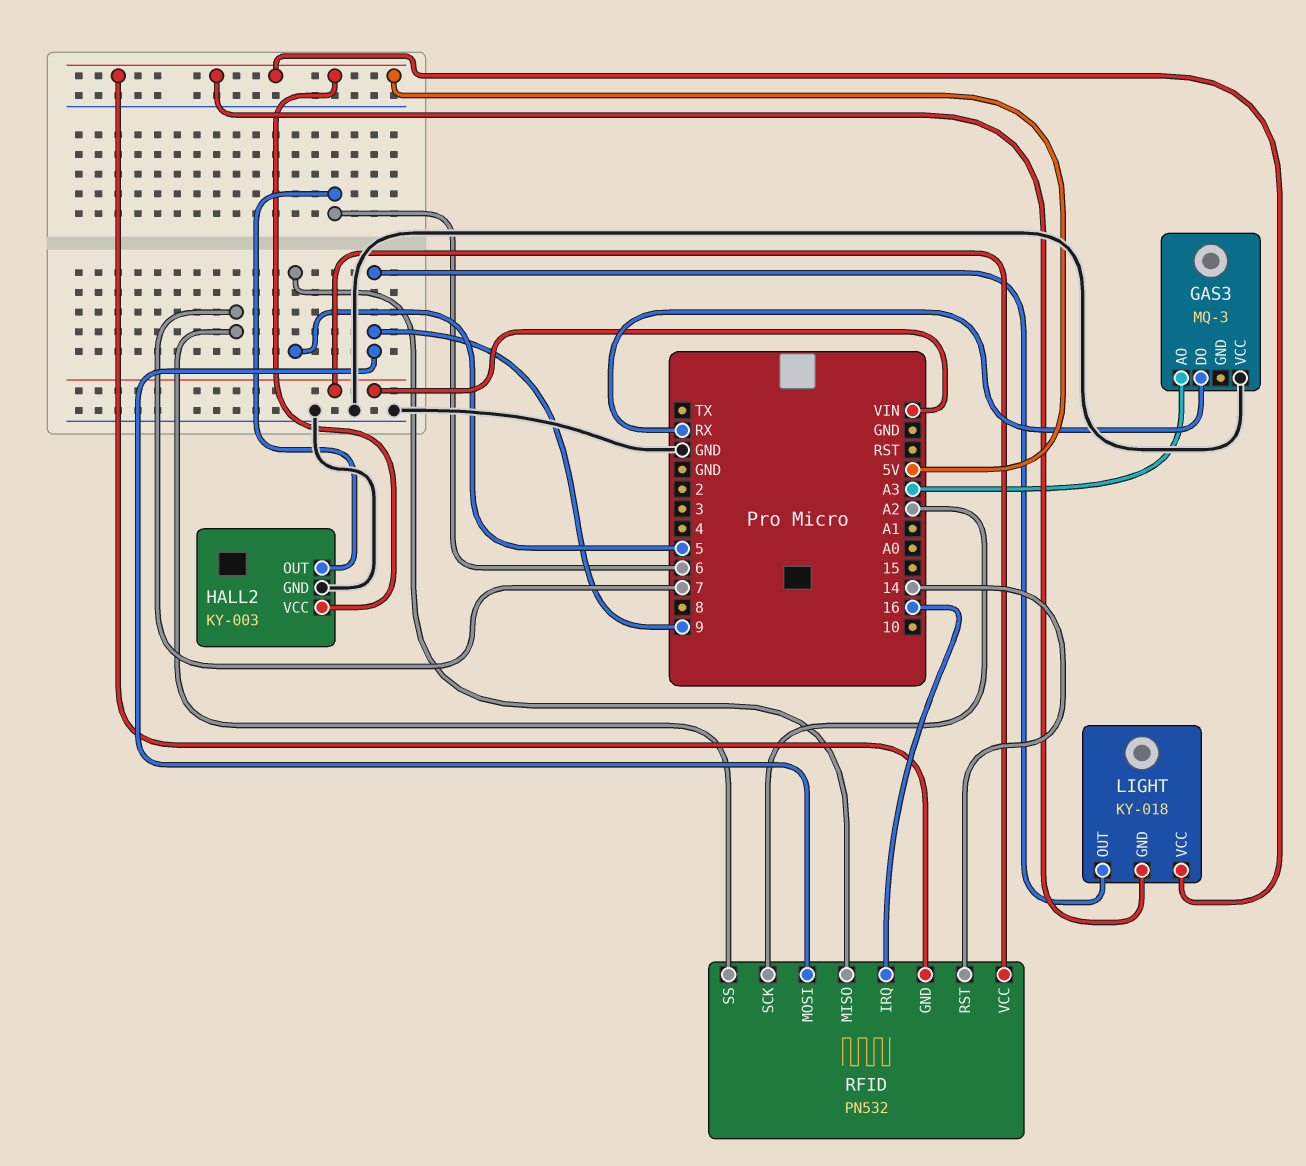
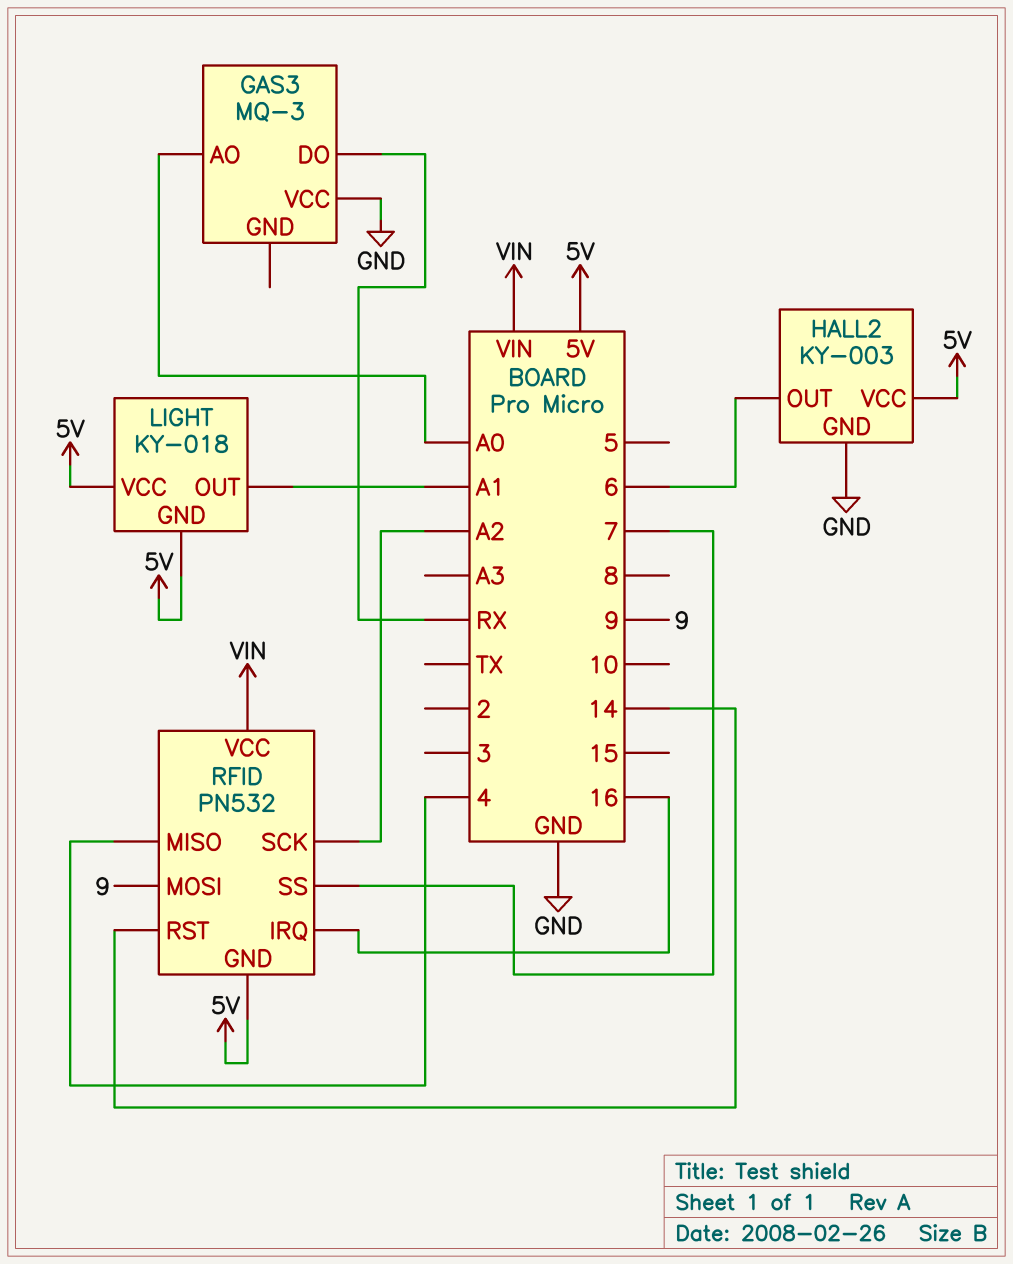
GAS3 pin AO: A3 -> A0
LIGHT pin OUT: 9 -> A1
RFID pin MISO: 5 -> 4

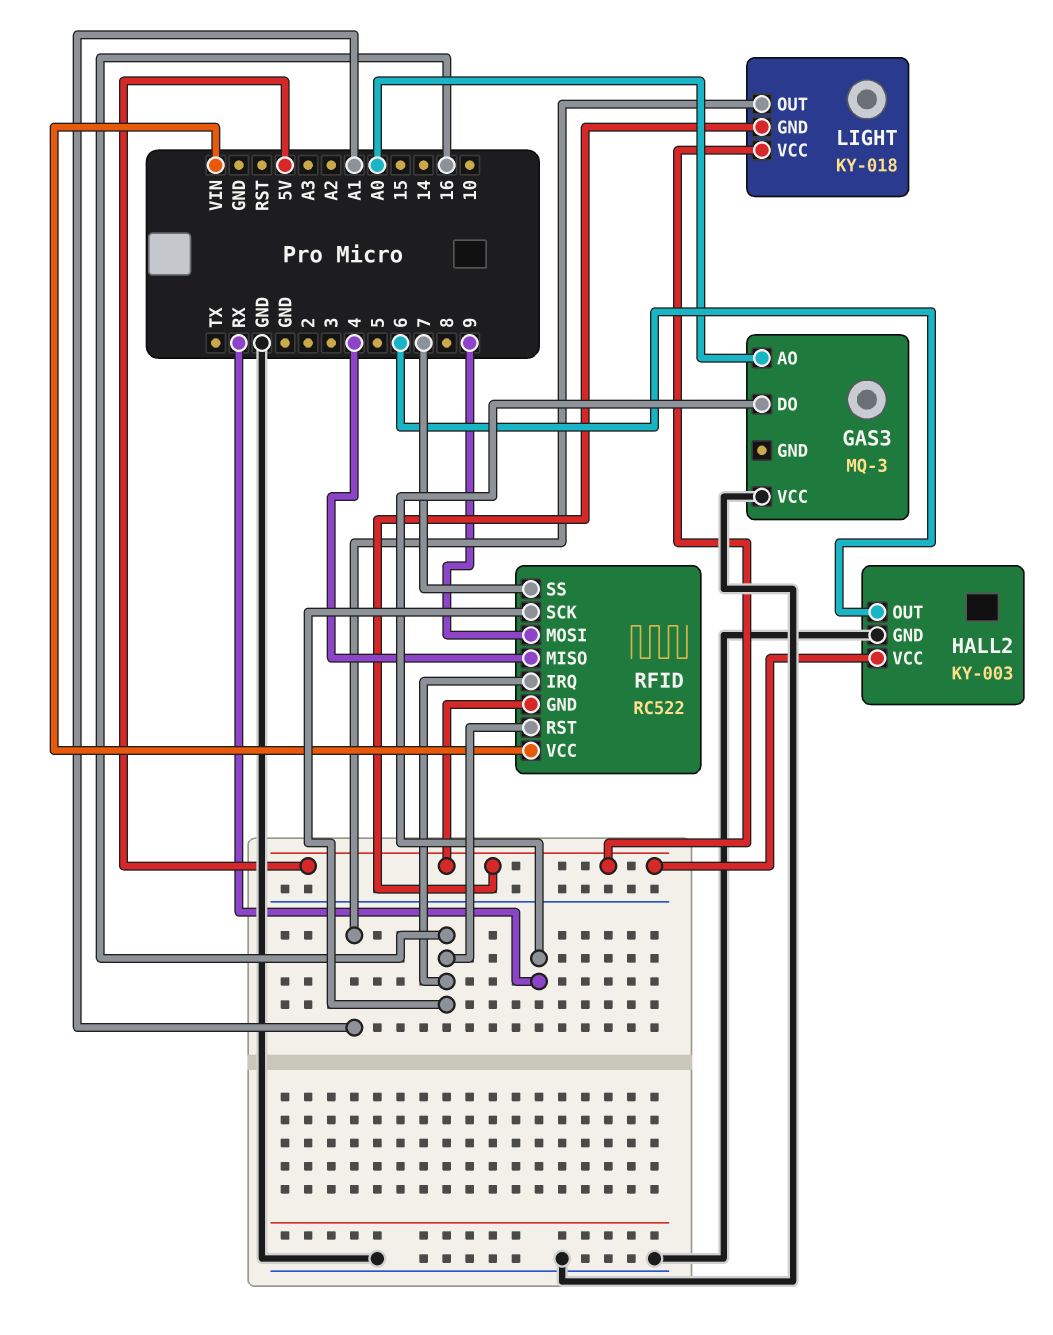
RFID: PN532 -> RC522
RFID pin RST: 14 -> 16
RFID pin SCK: A2 -> 16

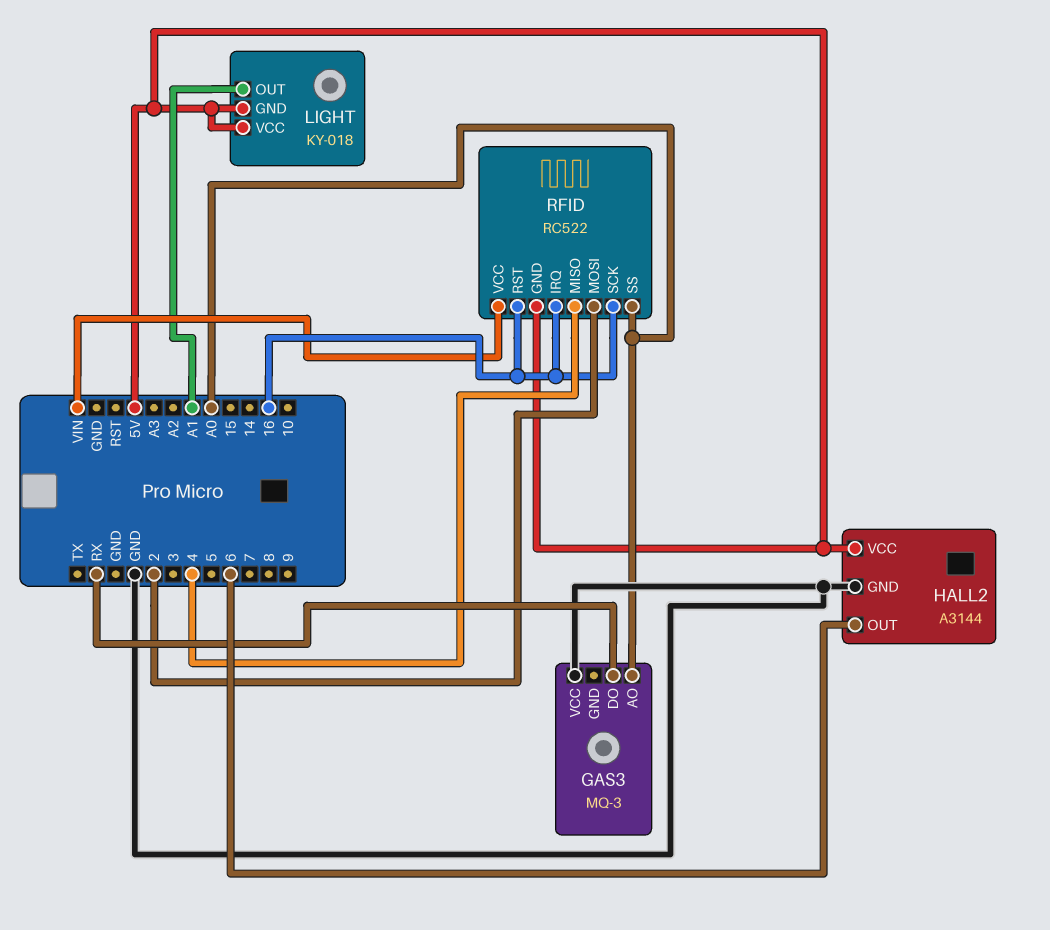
HALL2: KY-003 -> A3144
RFID pin MOSI: 9 -> 2
RFID pin SS: 7 -> A0

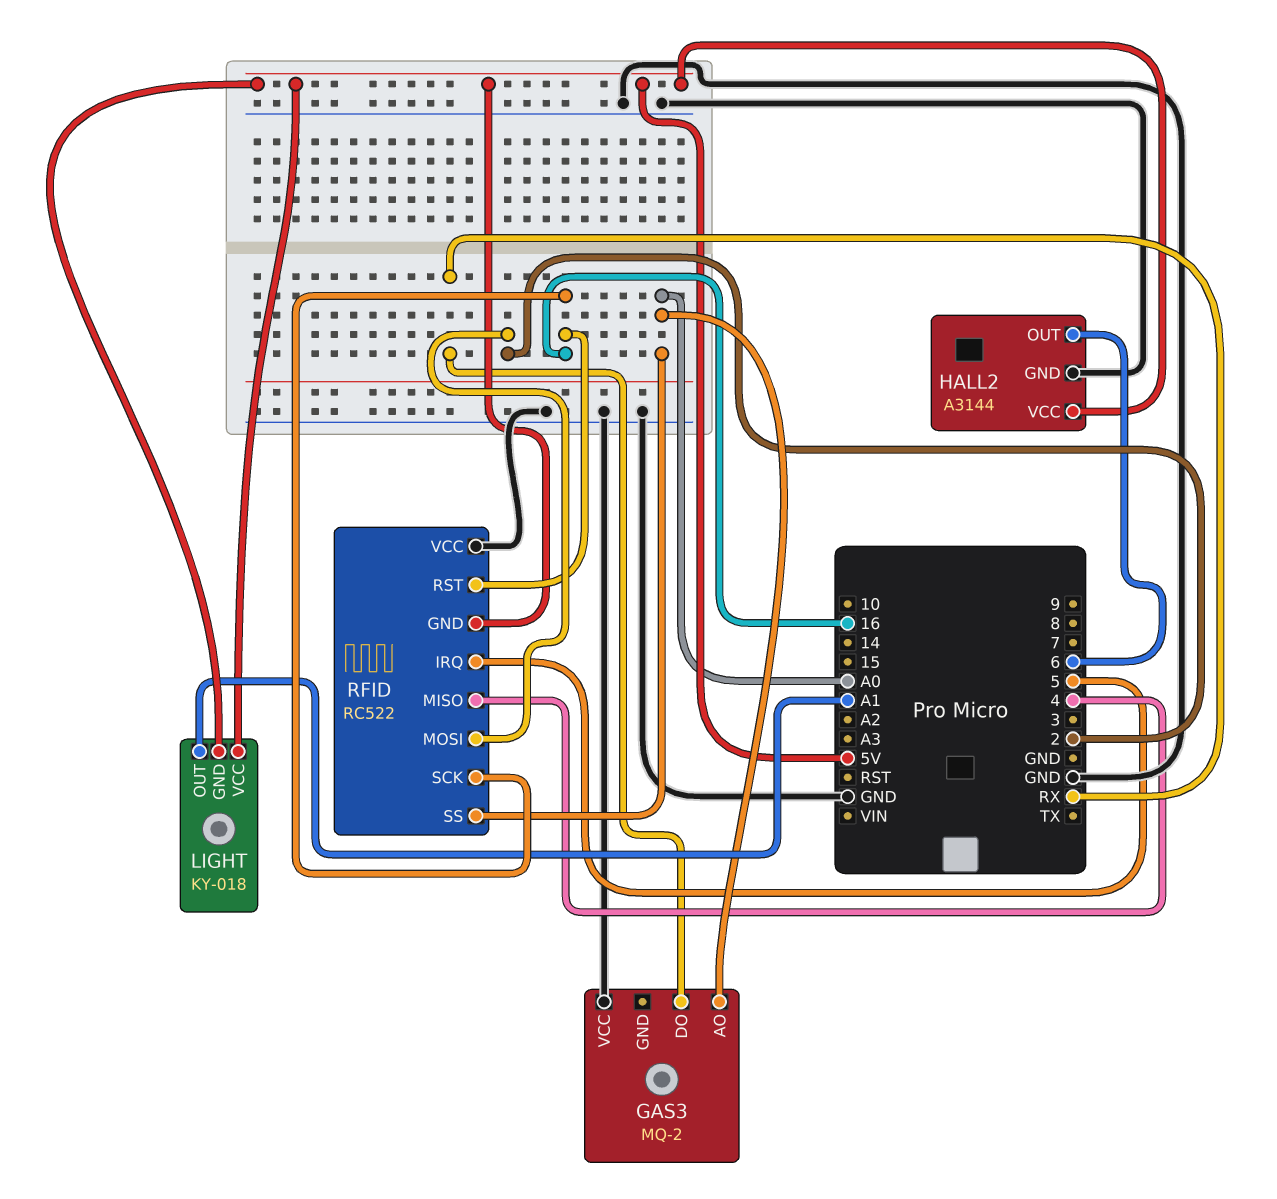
GAS3: MQ-3 -> MQ-2
RFID pin IRQ: 16 -> 5
RFID pin VCC: VIN -> GND

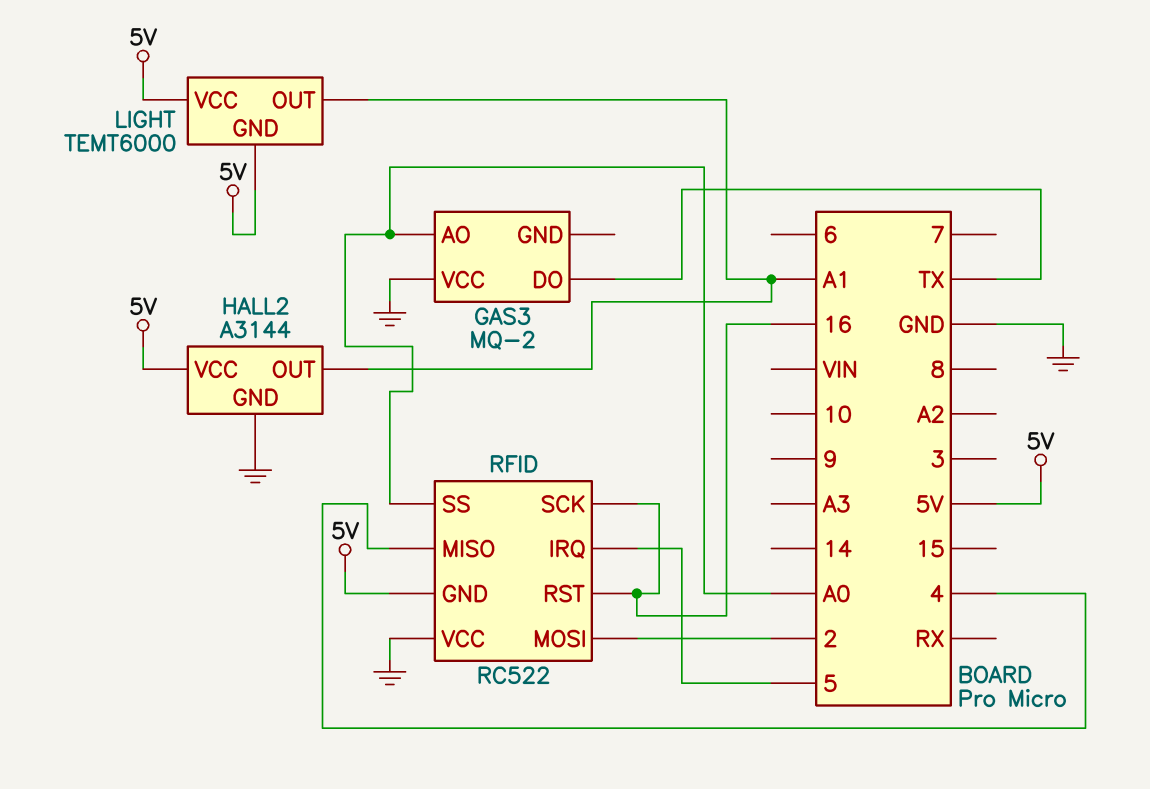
GAS3 pin DO: RX -> TX
HALL2 pin OUT: 6 -> A1
LIGHT: KY-018 -> TEMT6000

